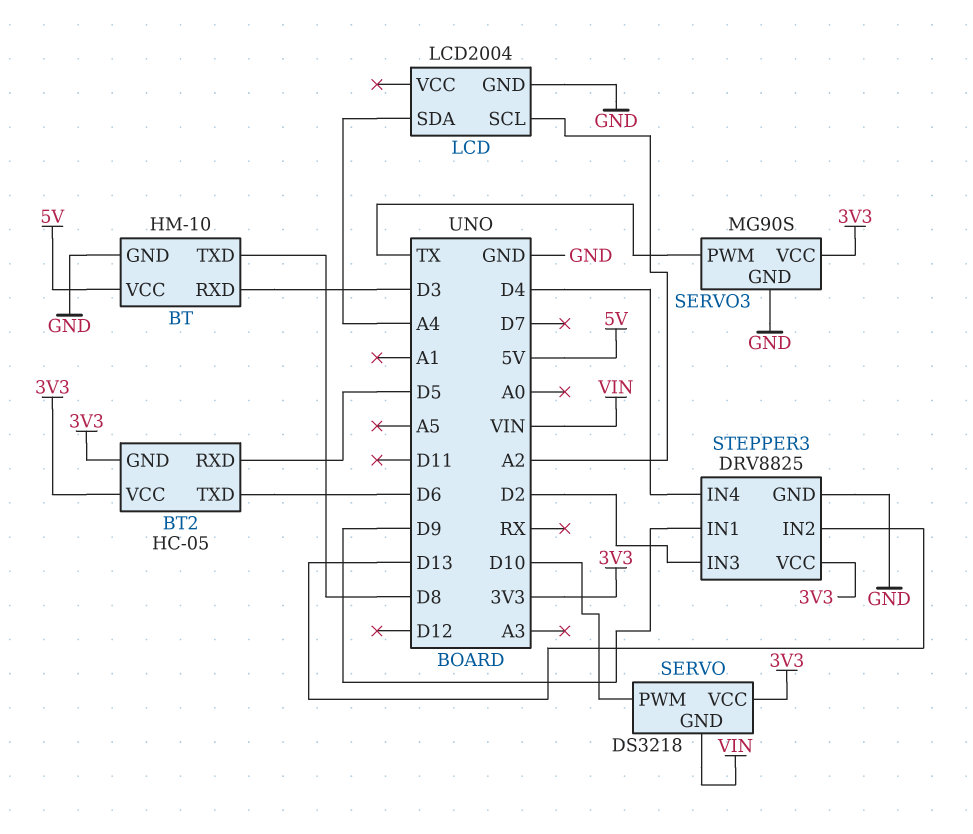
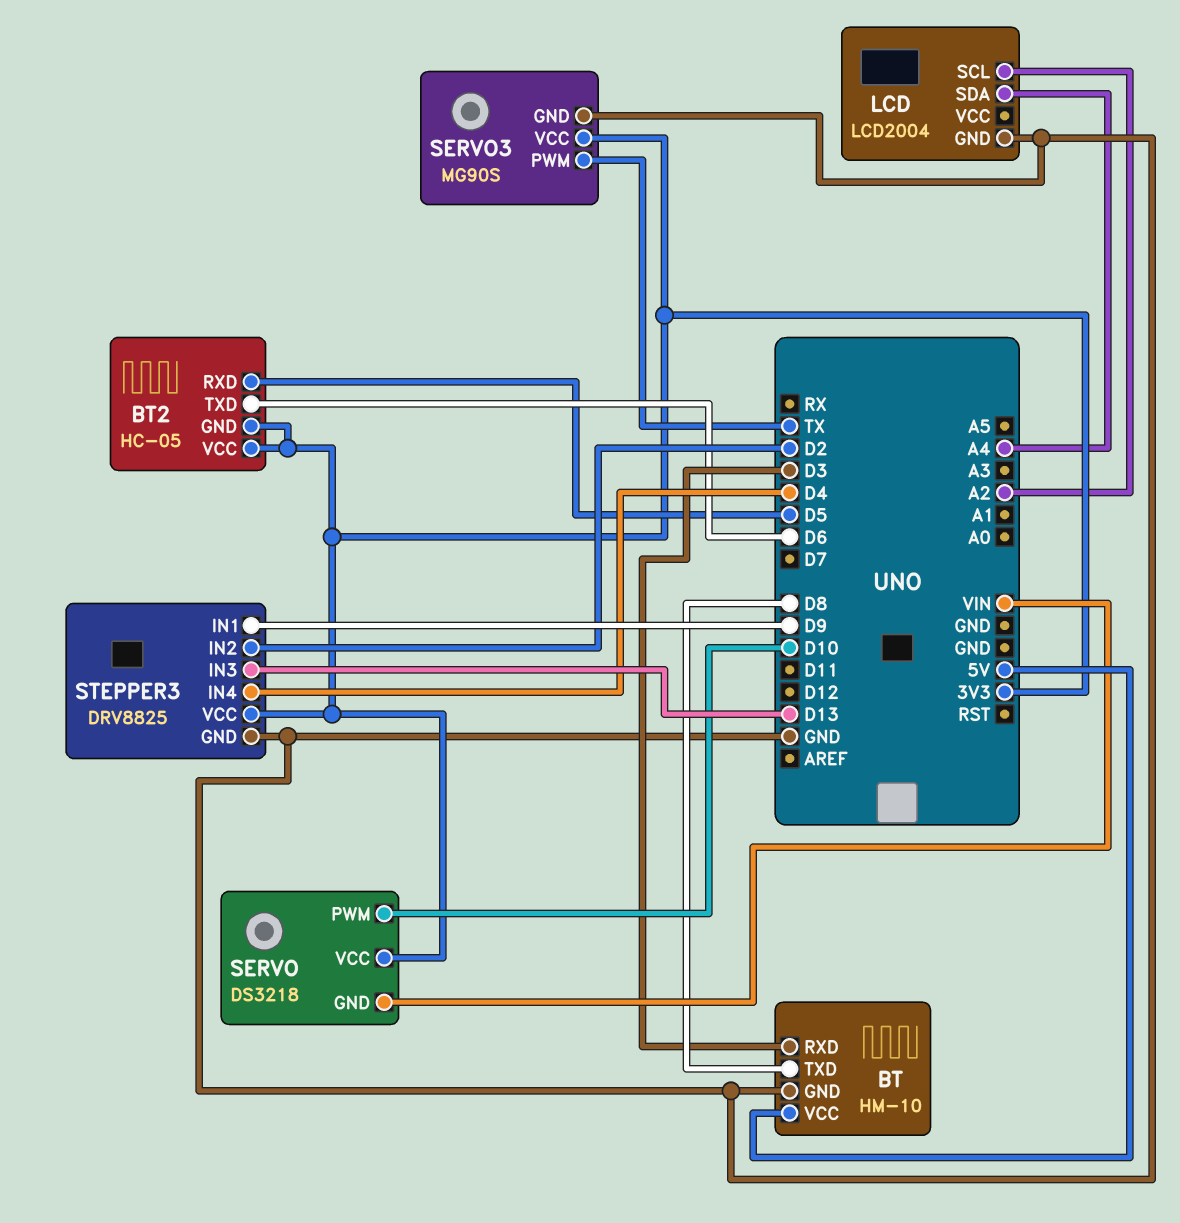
STEPPER3 pin IN2: D13 -> D2
STEPPER3 pin IN3: D2 -> D13

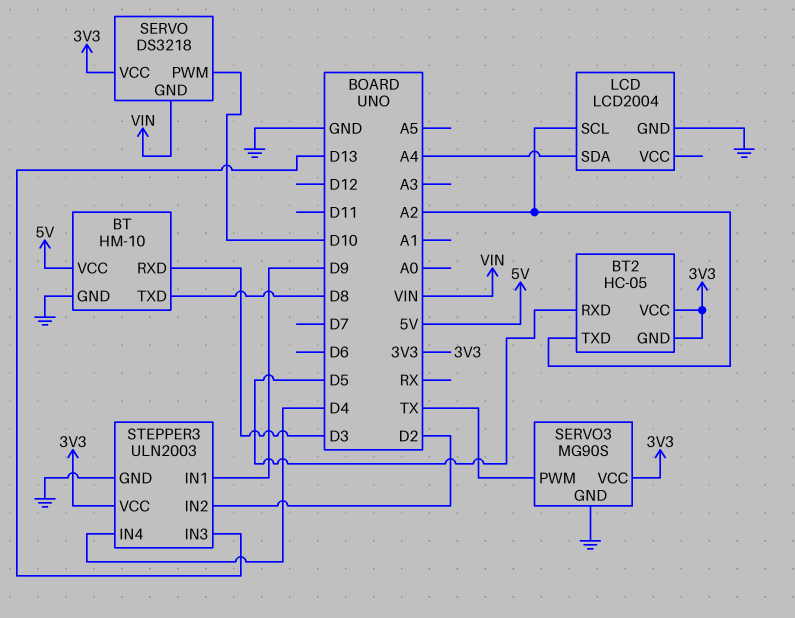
BT2 pin TXD: D6 -> A2
STEPPER3: DRV8825 -> ULN2003

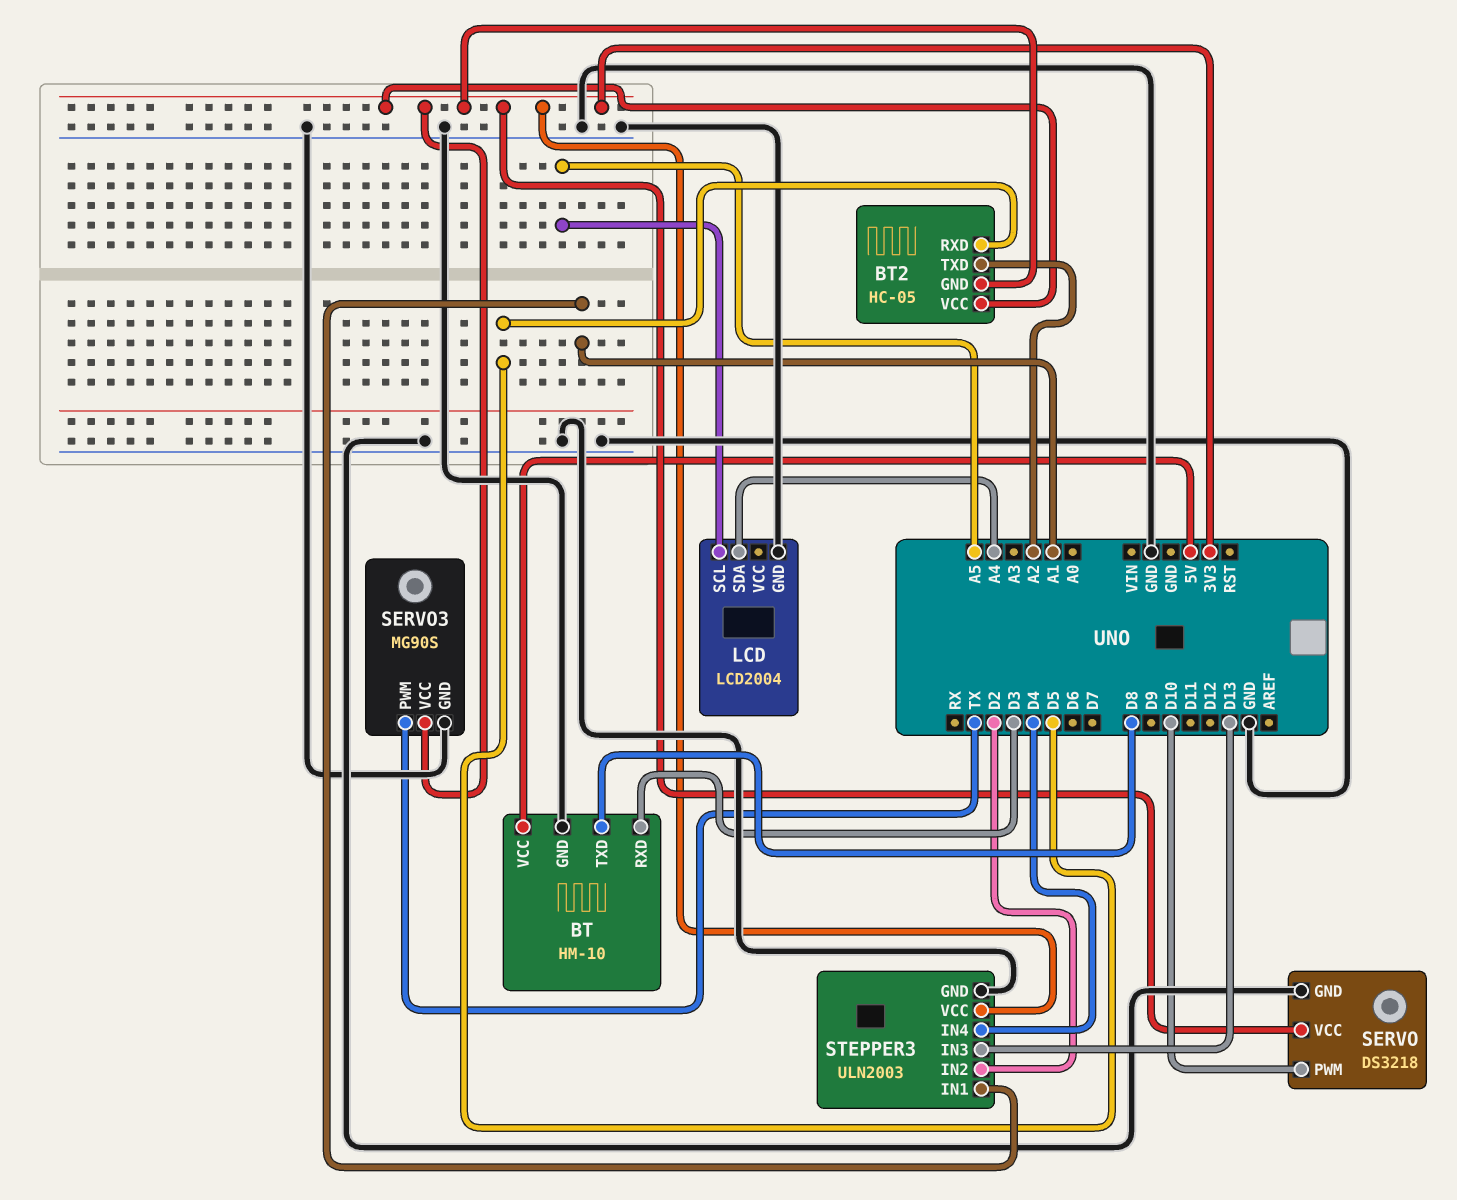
LCD pin SCL: A2 -> A5
SERVO pin GND: VIN -> GND
STEPPER3 pin IN1: D9 -> A1

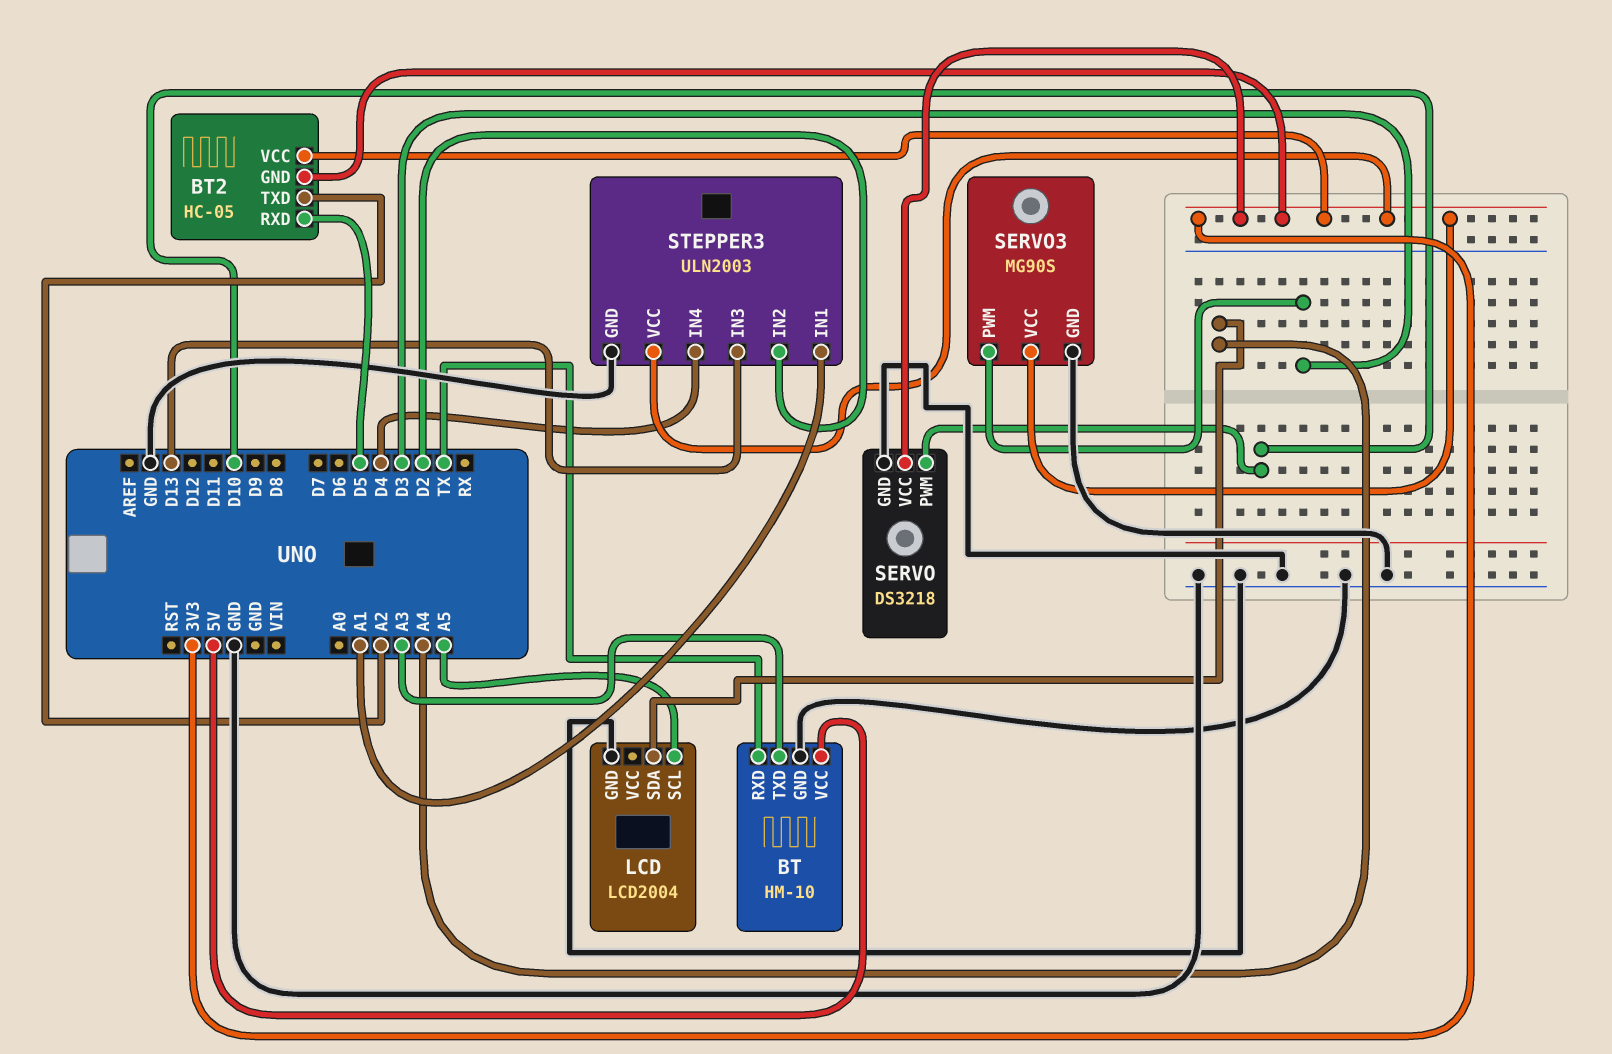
BT pin RXD: D3 -> TX
BT pin TXD: D8 -> A3
SERVO3 pin PWM: TX -> D3

